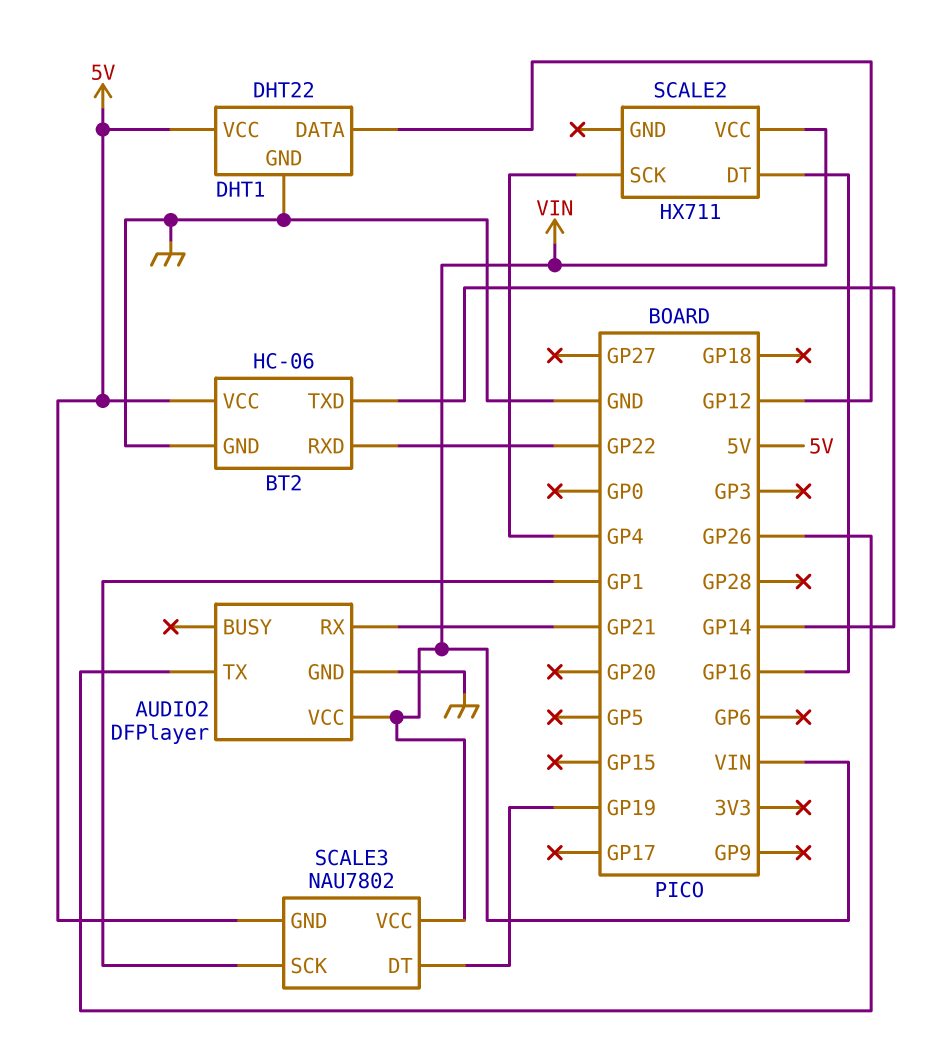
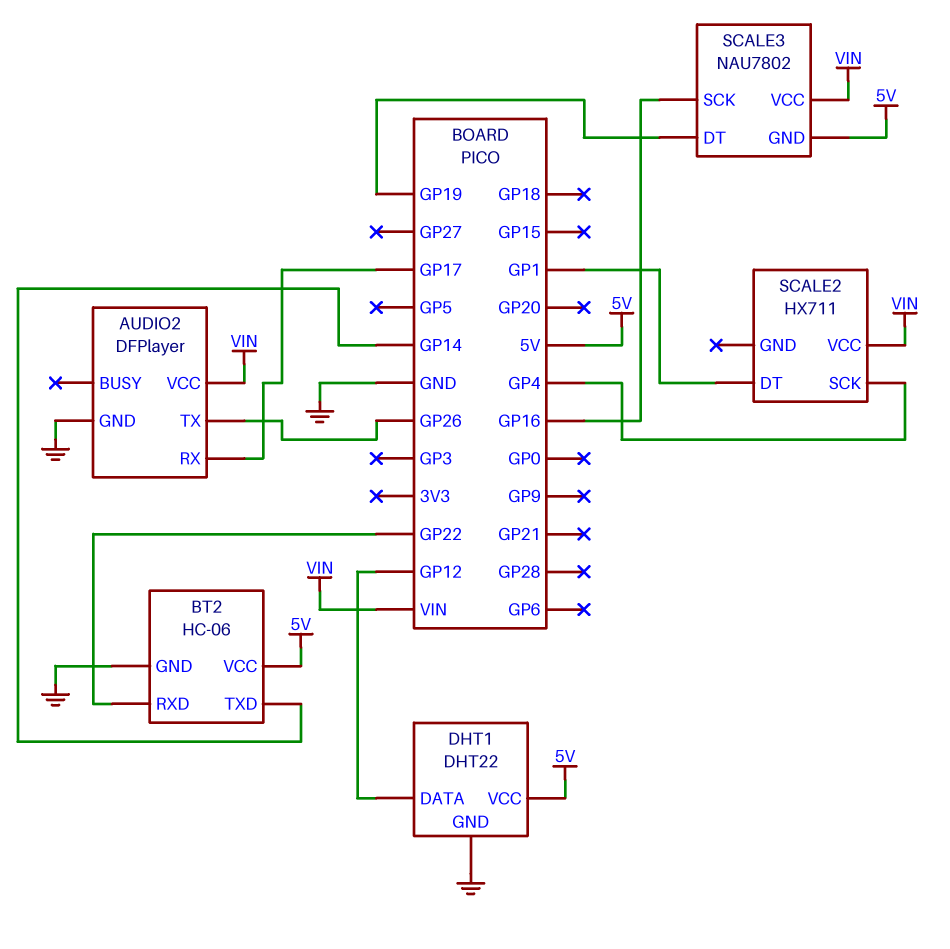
AUDIO2 pin RX: GP21 -> GP17
SCALE2 pin DT: GP16 -> GP1
SCALE3 pin SCK: GP1 -> GP16

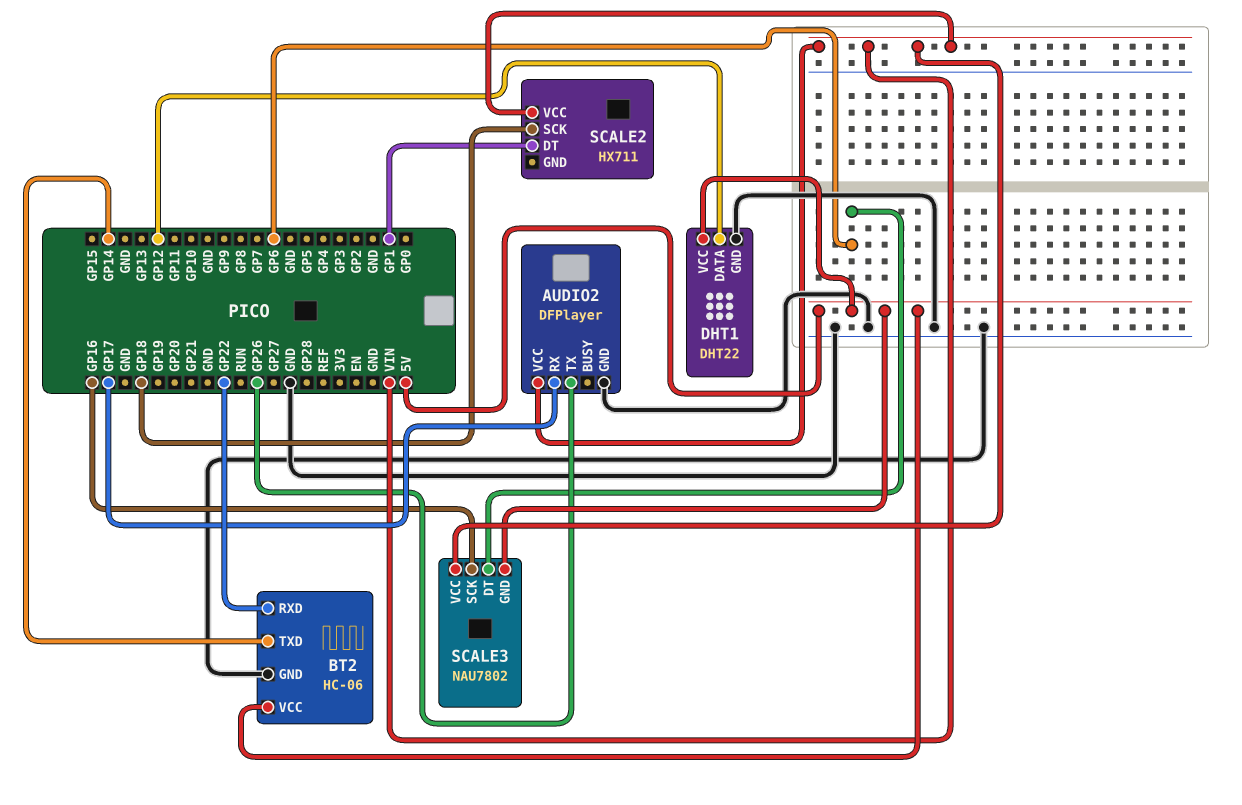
SCALE2 pin SCK: GP4 -> GP18
SCALE3 pin DT: GP19 -> GP6

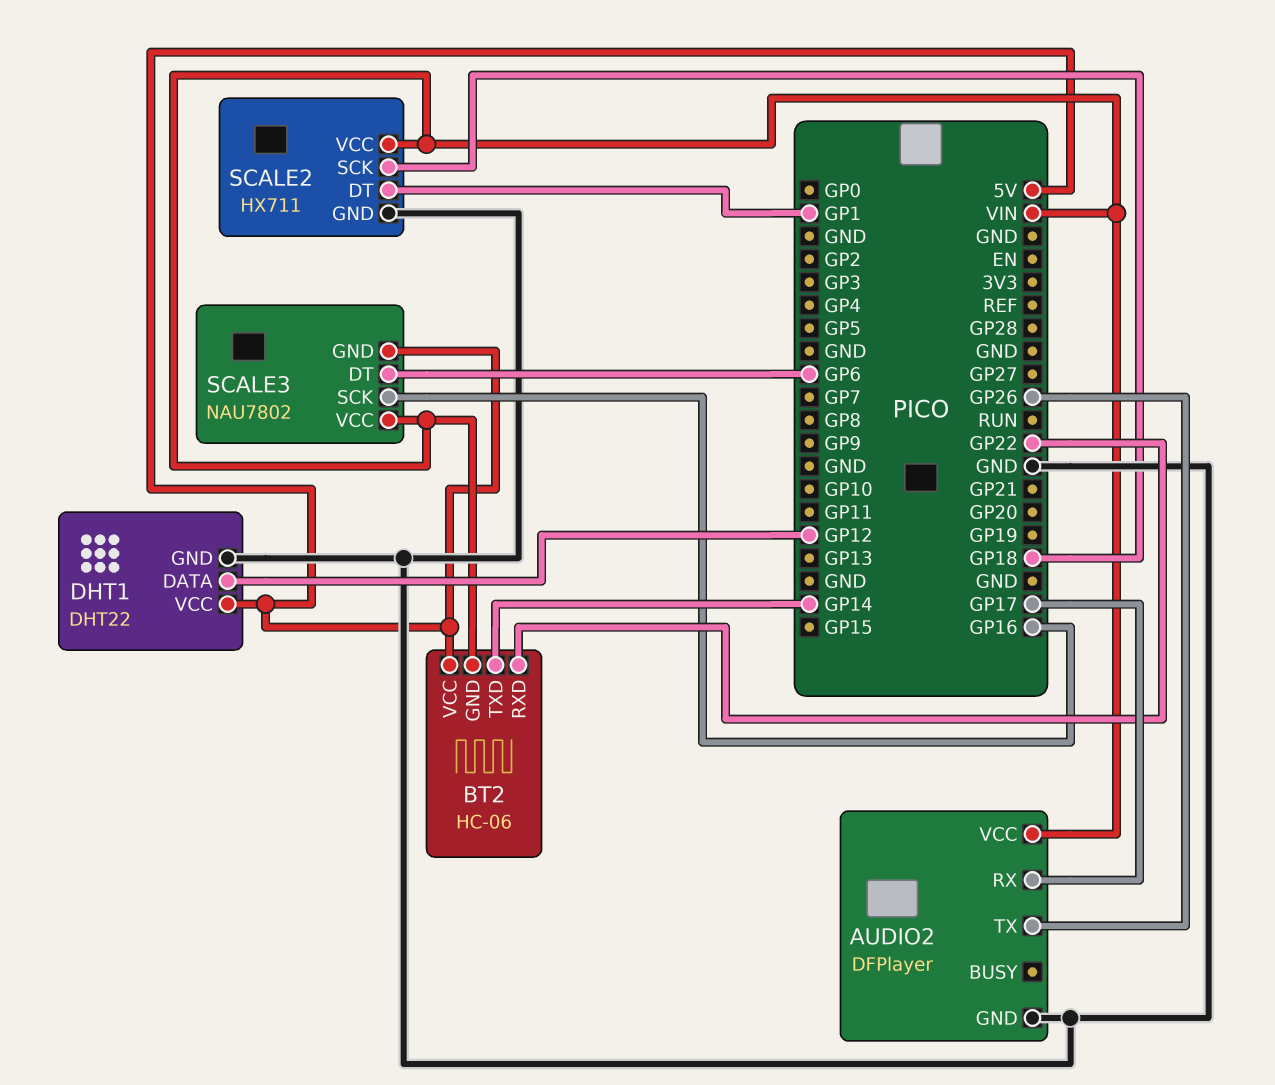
BT2 pin GND: GND -> VIN
SCALE2 pin GND: none -> GND

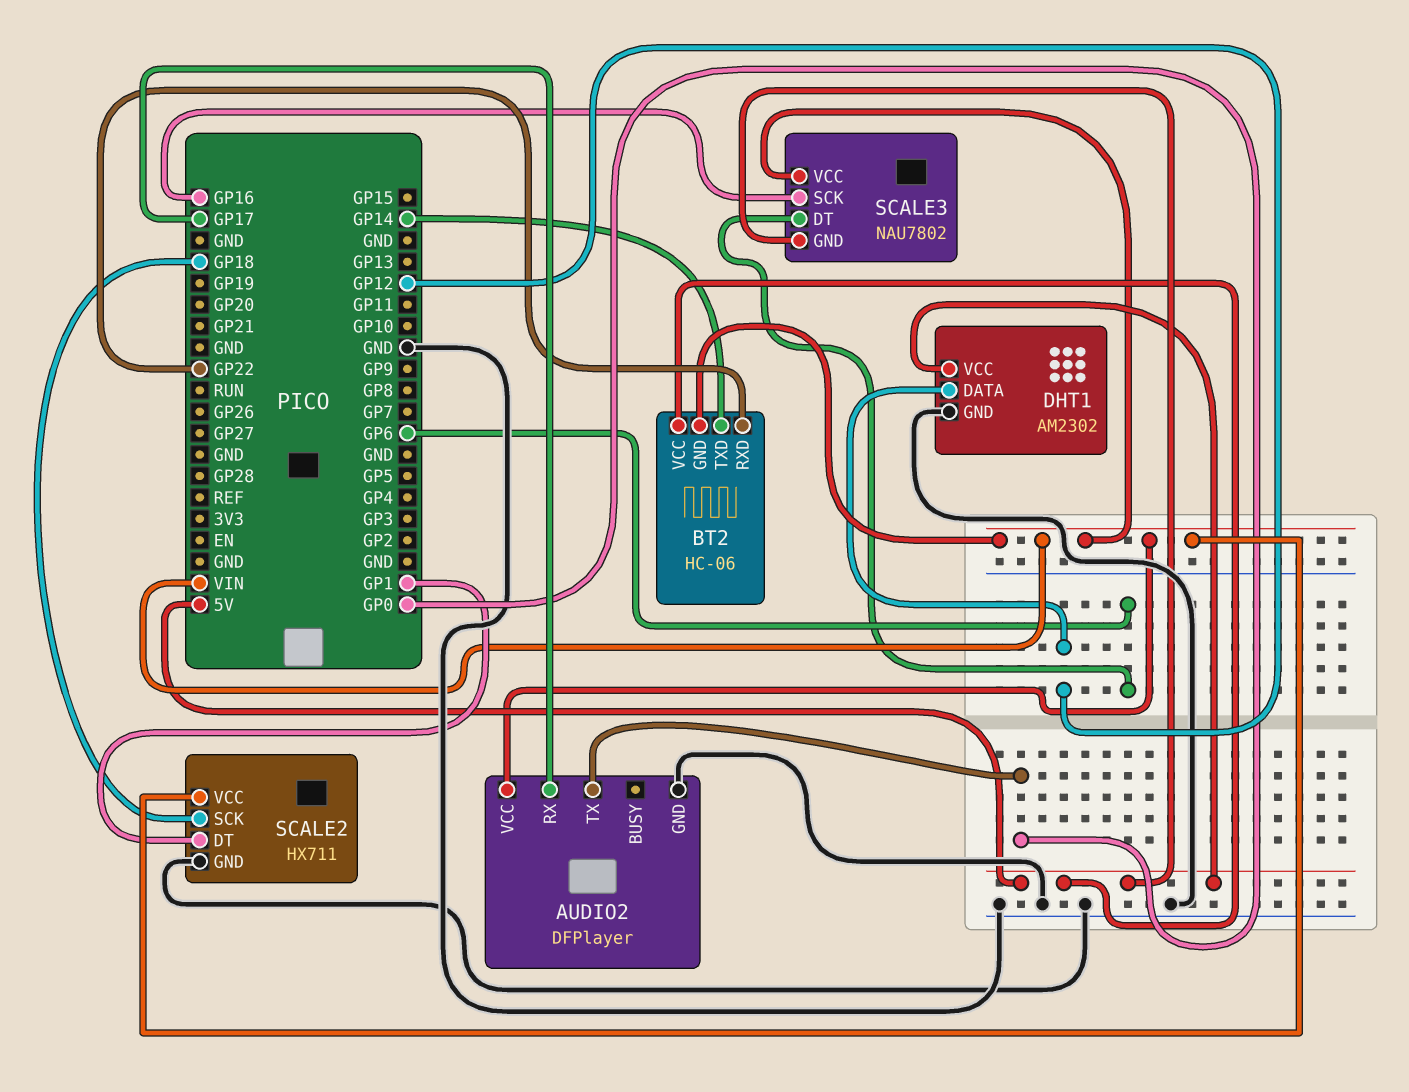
AUDIO2 pin TX: GP26 -> GP0
DHT1: DHT22 -> AM2302

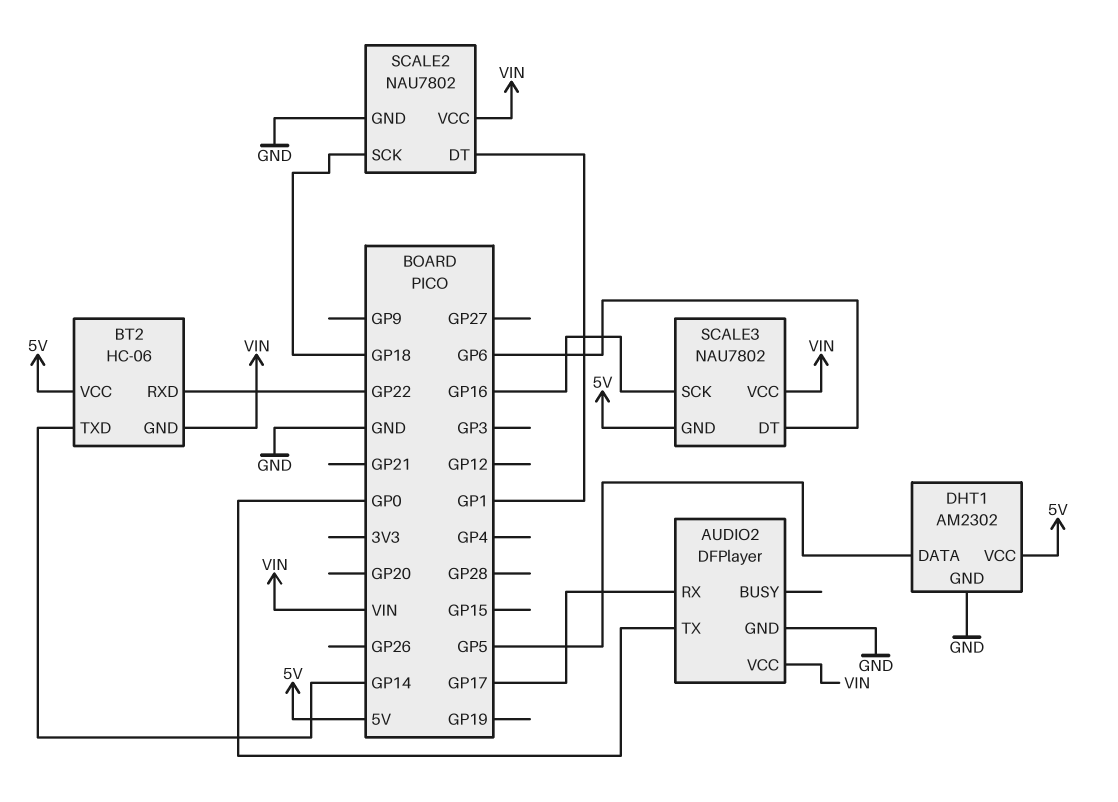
DHT1 pin DATA: GP12 -> GP5
SCALE2: HX711 -> NAU7802

